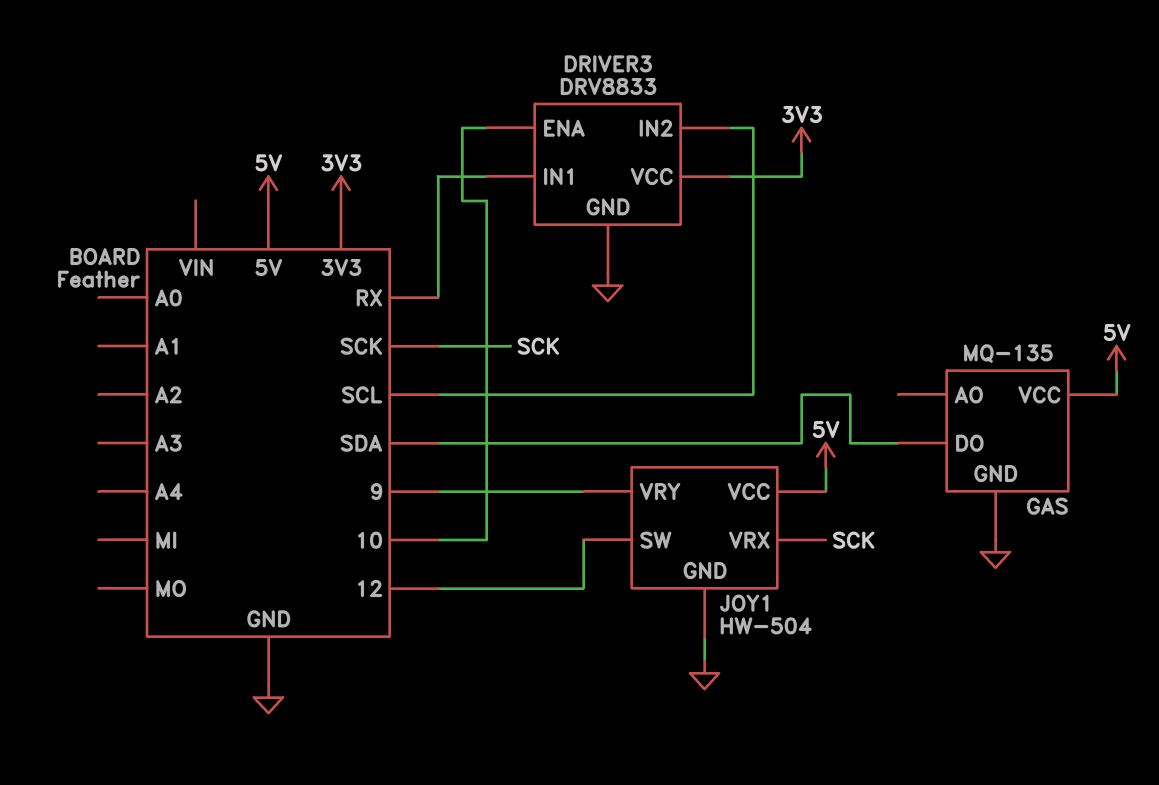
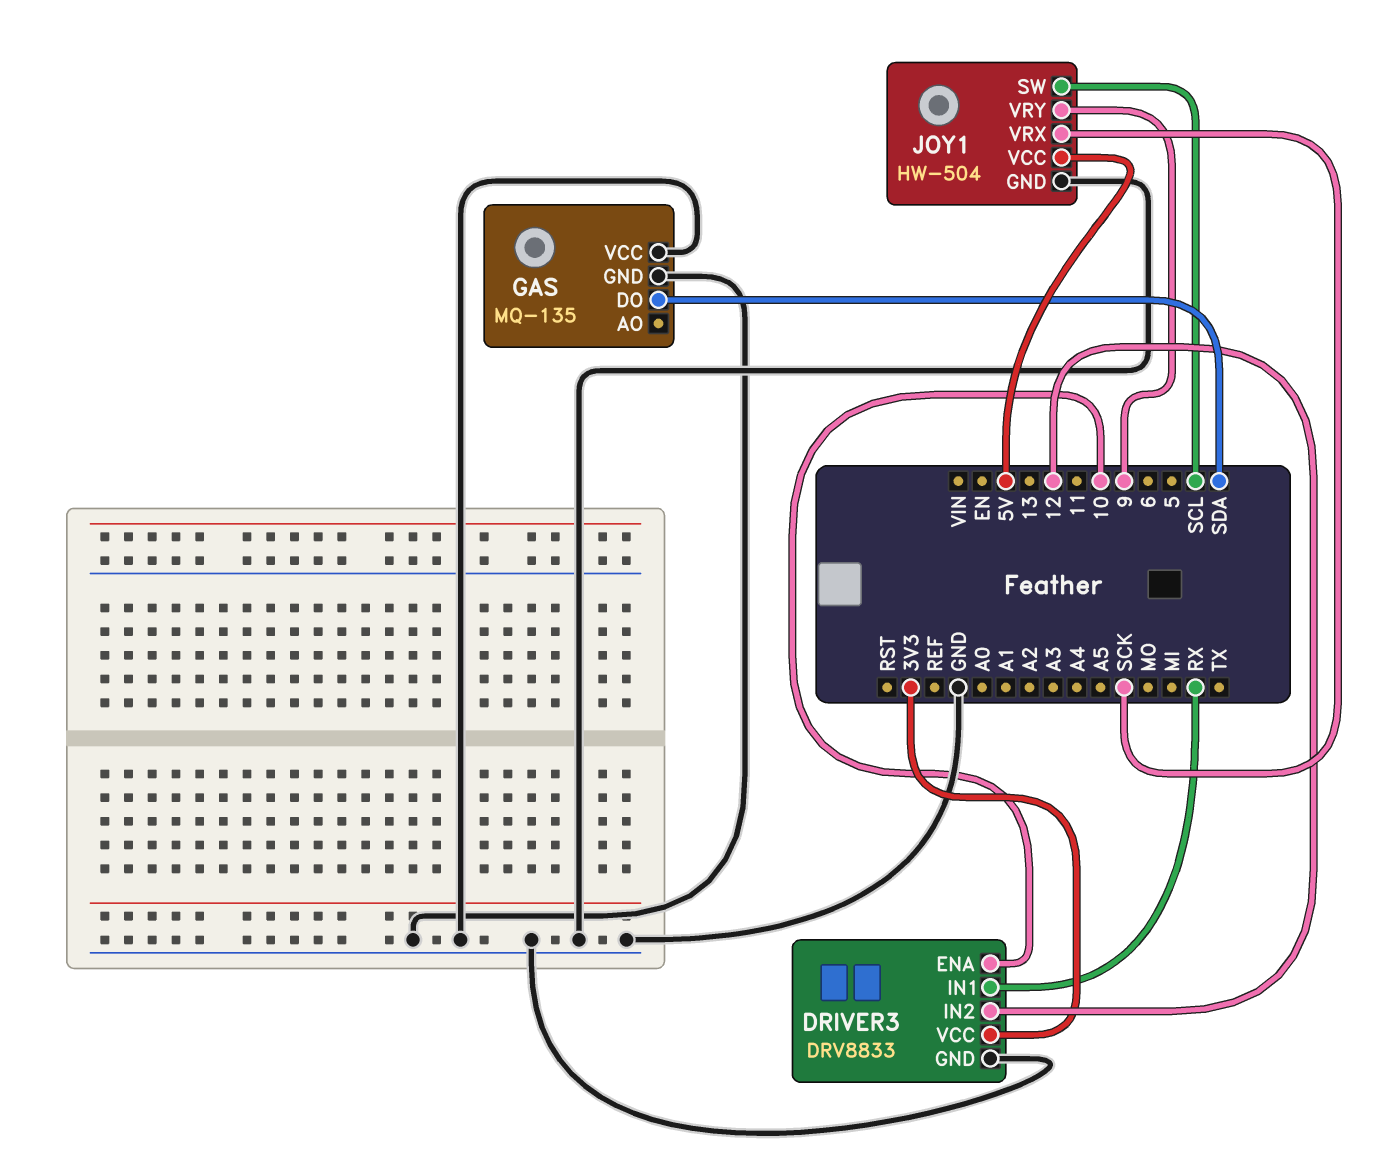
DRIVER3 pin IN2: SCL -> 12
GAS pin VCC: 5V -> GND
JOY1 pin SW: 12 -> SCL

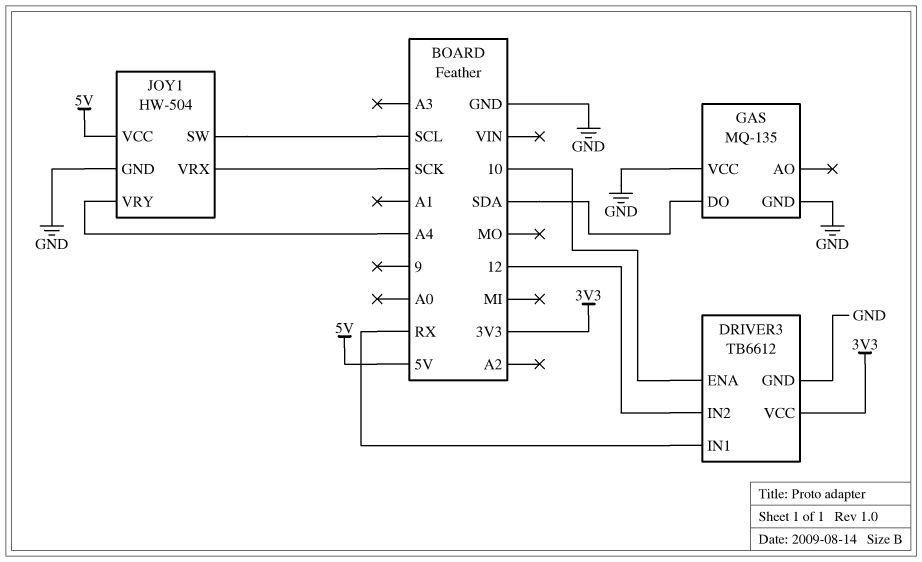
DRIVER3: DRV8833 -> TB6612
JOY1 pin VRY: 9 -> A4

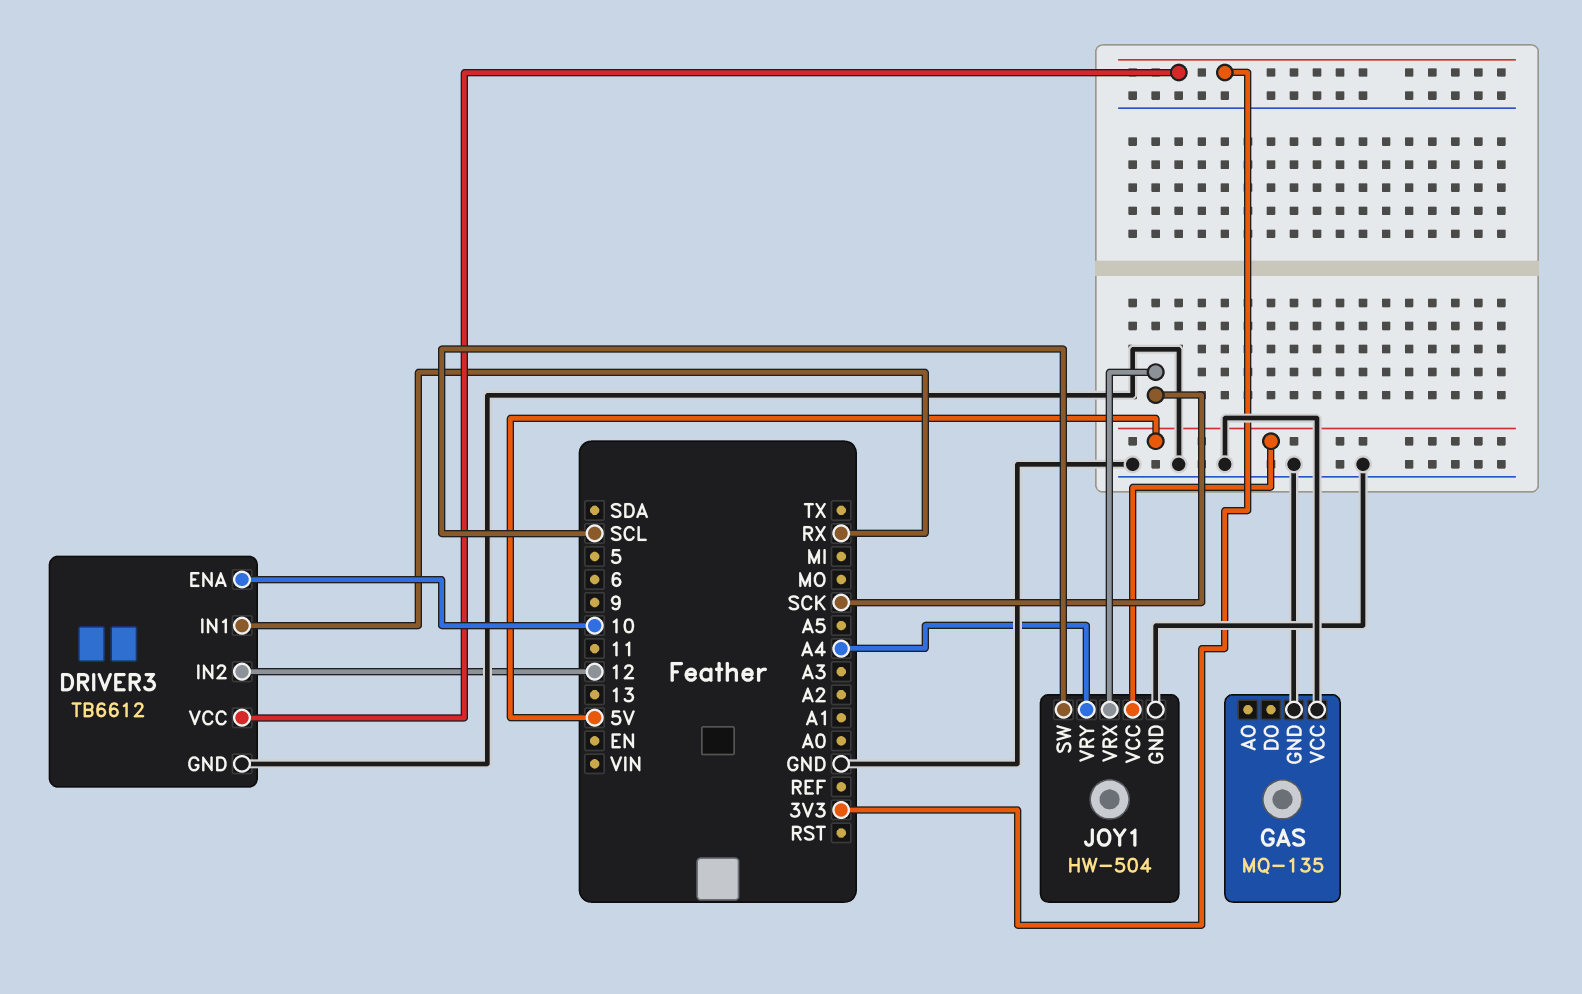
GAS pin DO: SDA -> none

